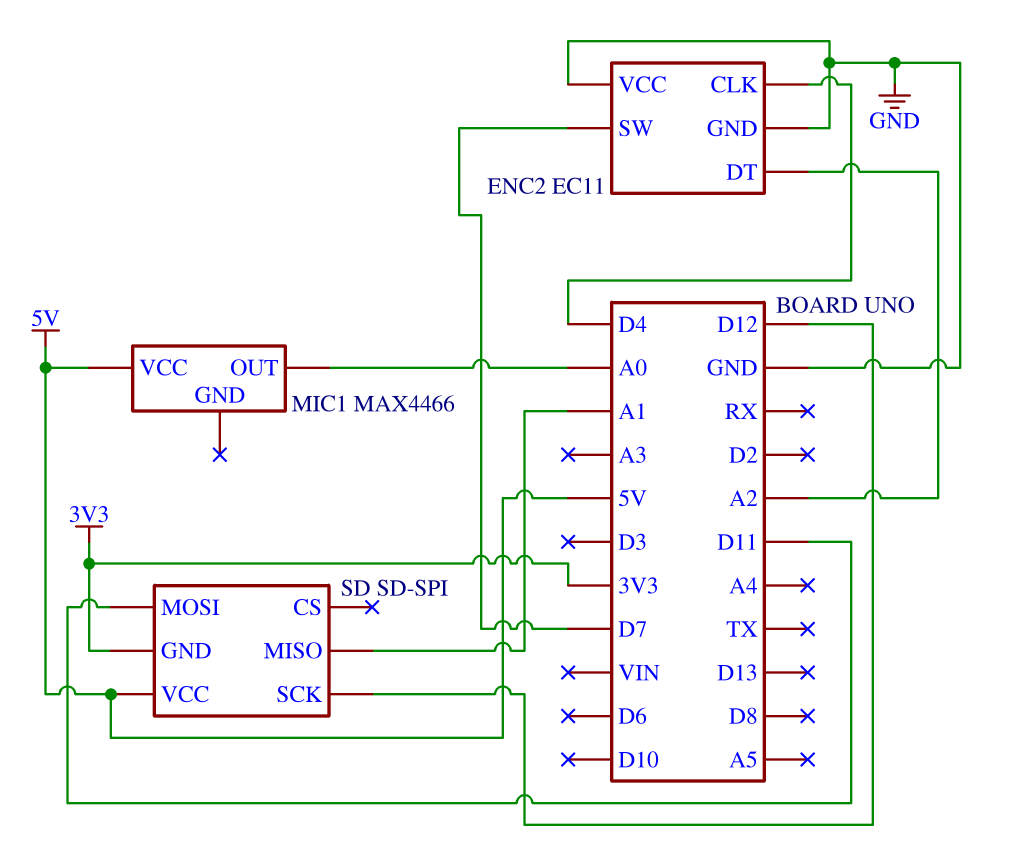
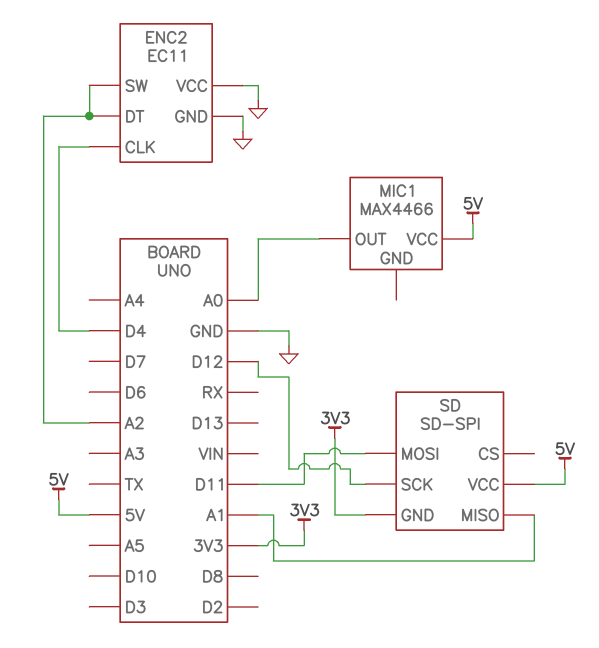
ENC2 pin SW: D7 -> A2

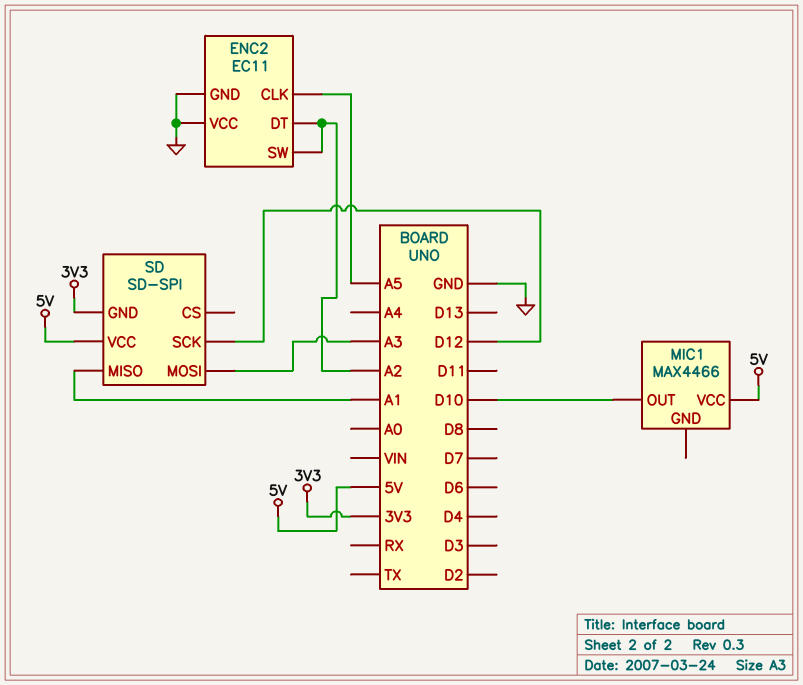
ENC2 pin CLK: D4 -> A5
MIC1 pin OUT: A0 -> D10
SD pin MOSI: D11 -> A3

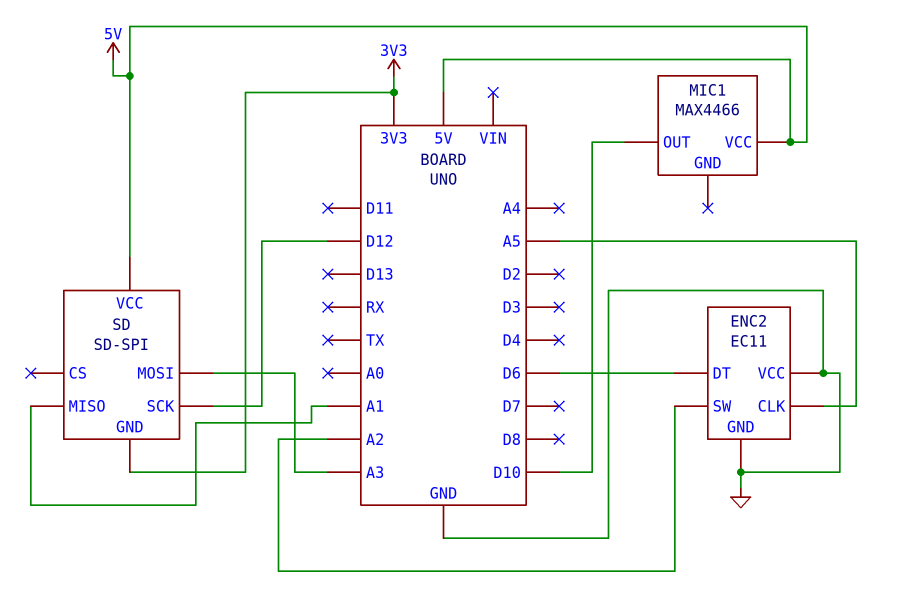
ENC2 pin DT: A2 -> D6

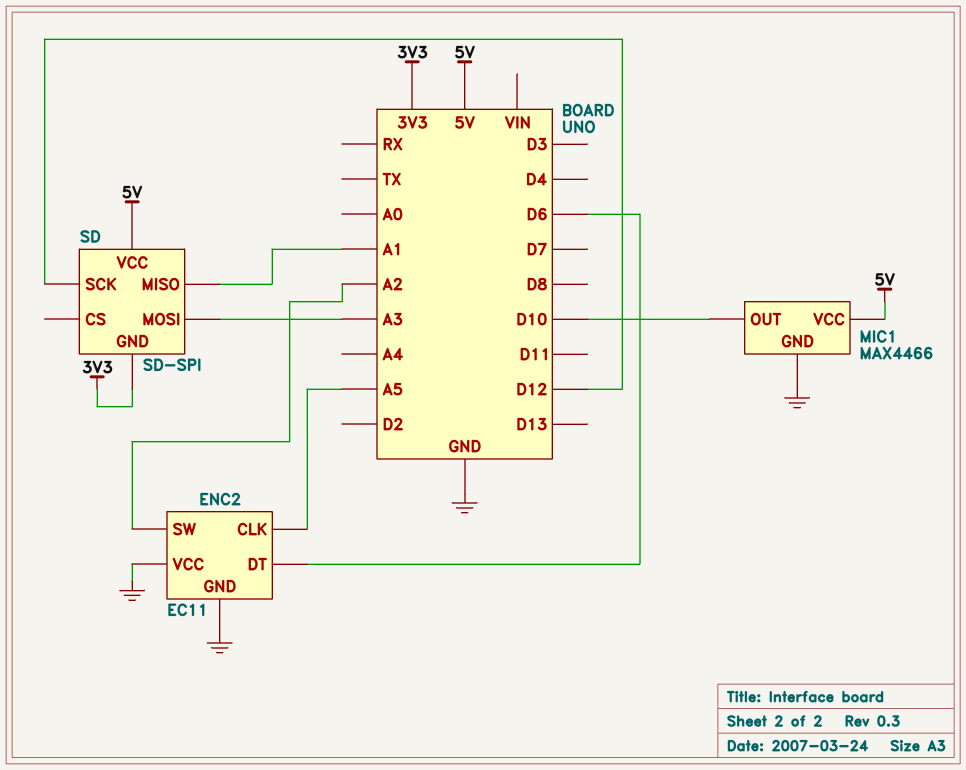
MIC1 pin GND: none -> GND

